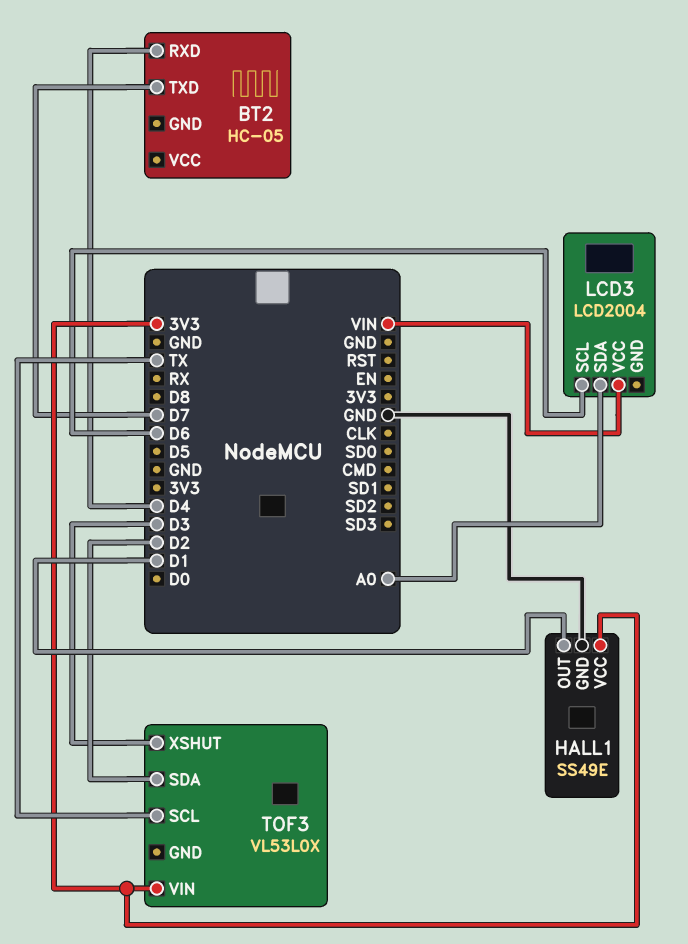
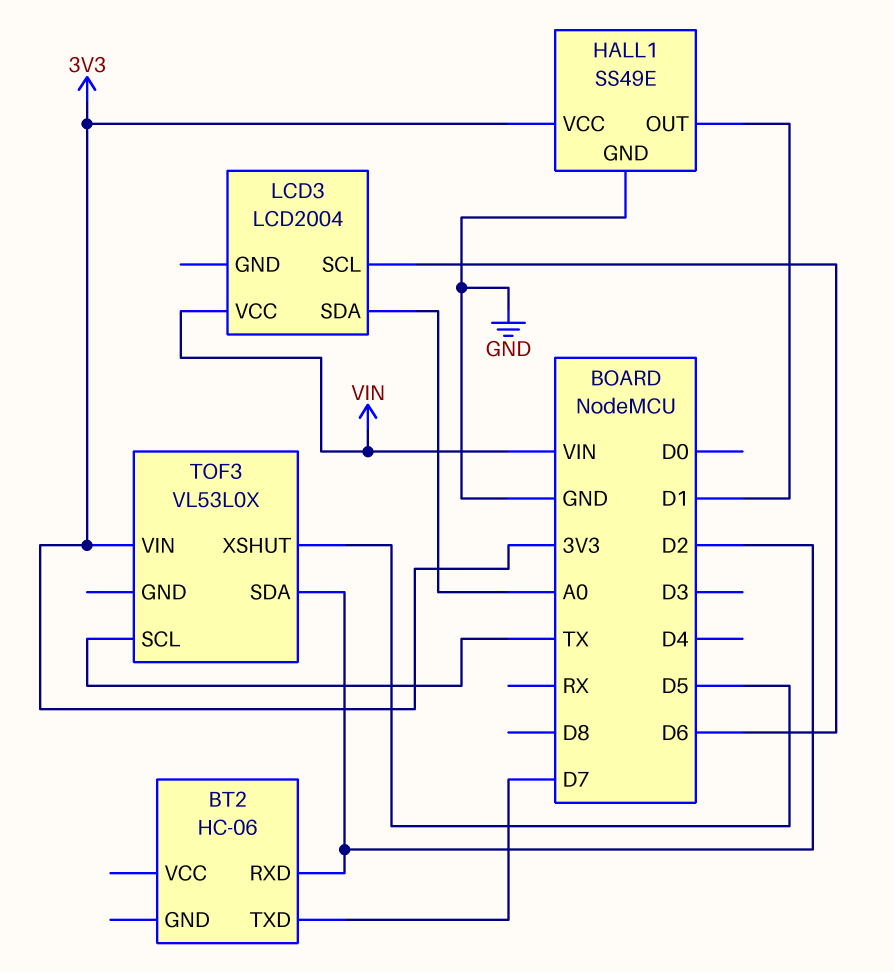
BT2: HC-05 -> HC-06
BT2 pin RXD: D4 -> D2
TOF3 pin XSHUT: D3 -> D5

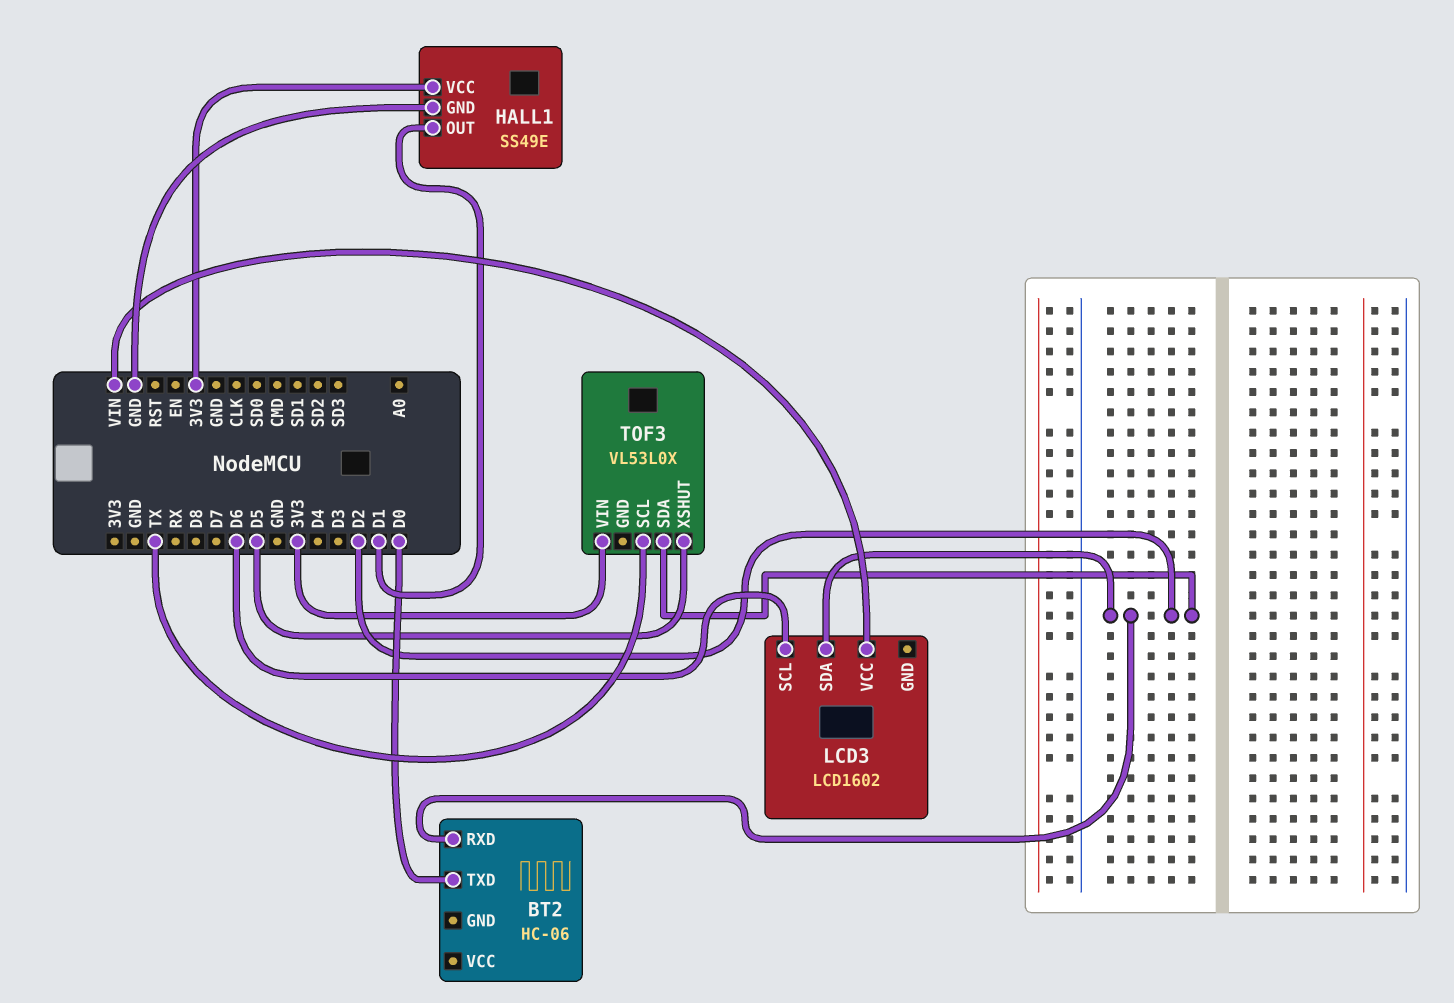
BT2 pin TXD: D7 -> D0
LCD3: LCD2004 -> LCD1602
LCD3 pin SDA: A0 -> D2

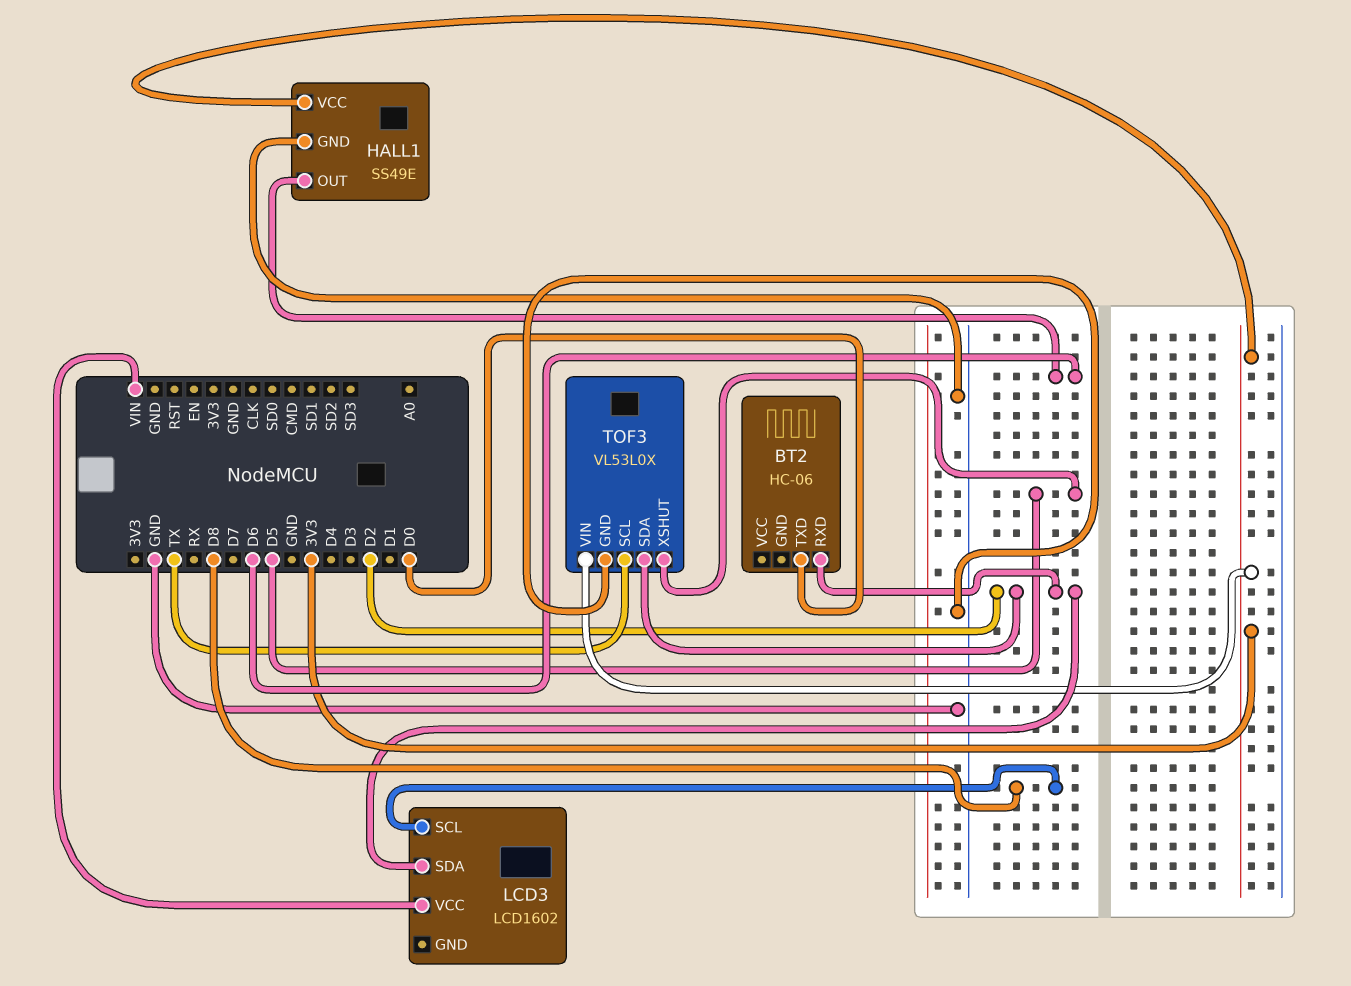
HALL1 pin OUT: D1 -> D6
LCD3 pin SCL: D6 -> D8
TOF3 pin GND: none -> GND

